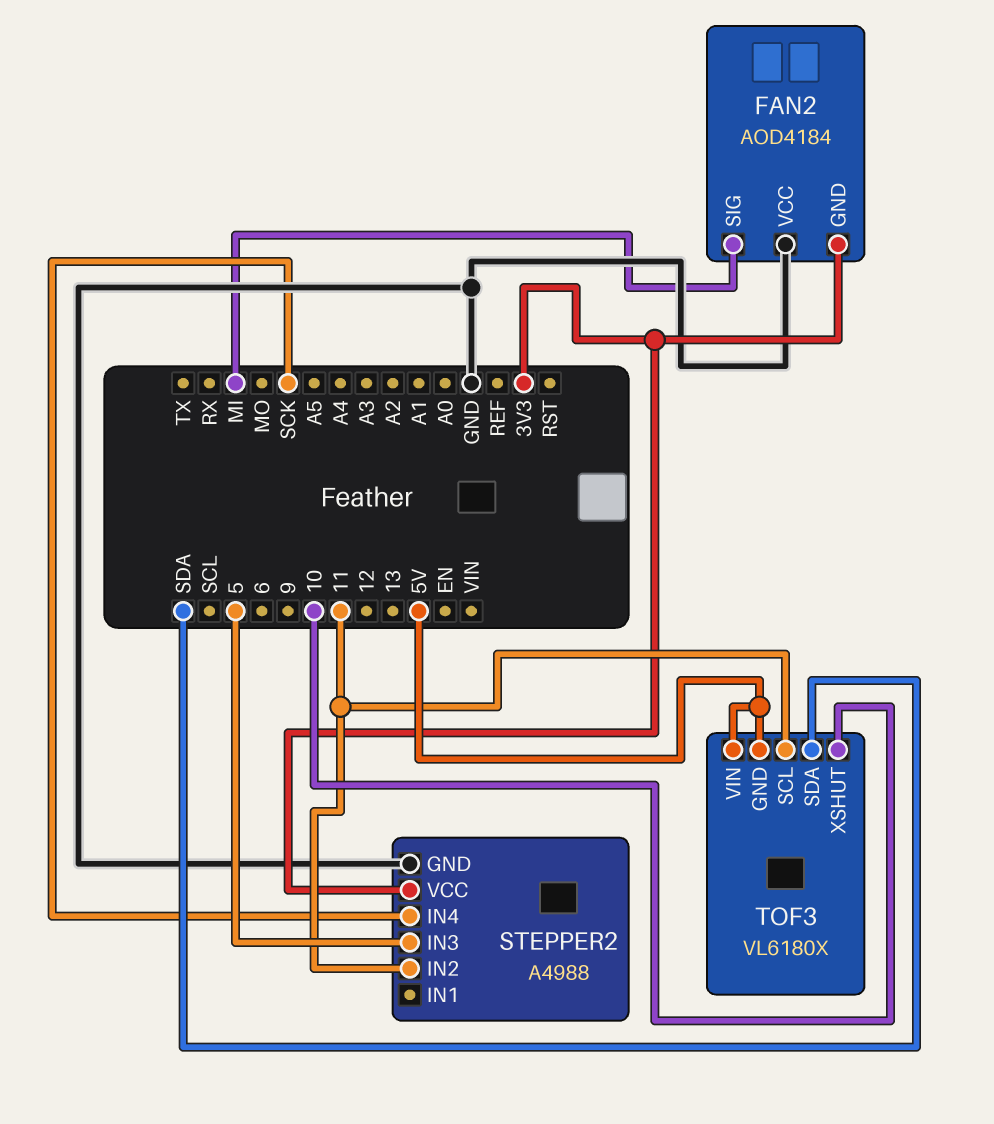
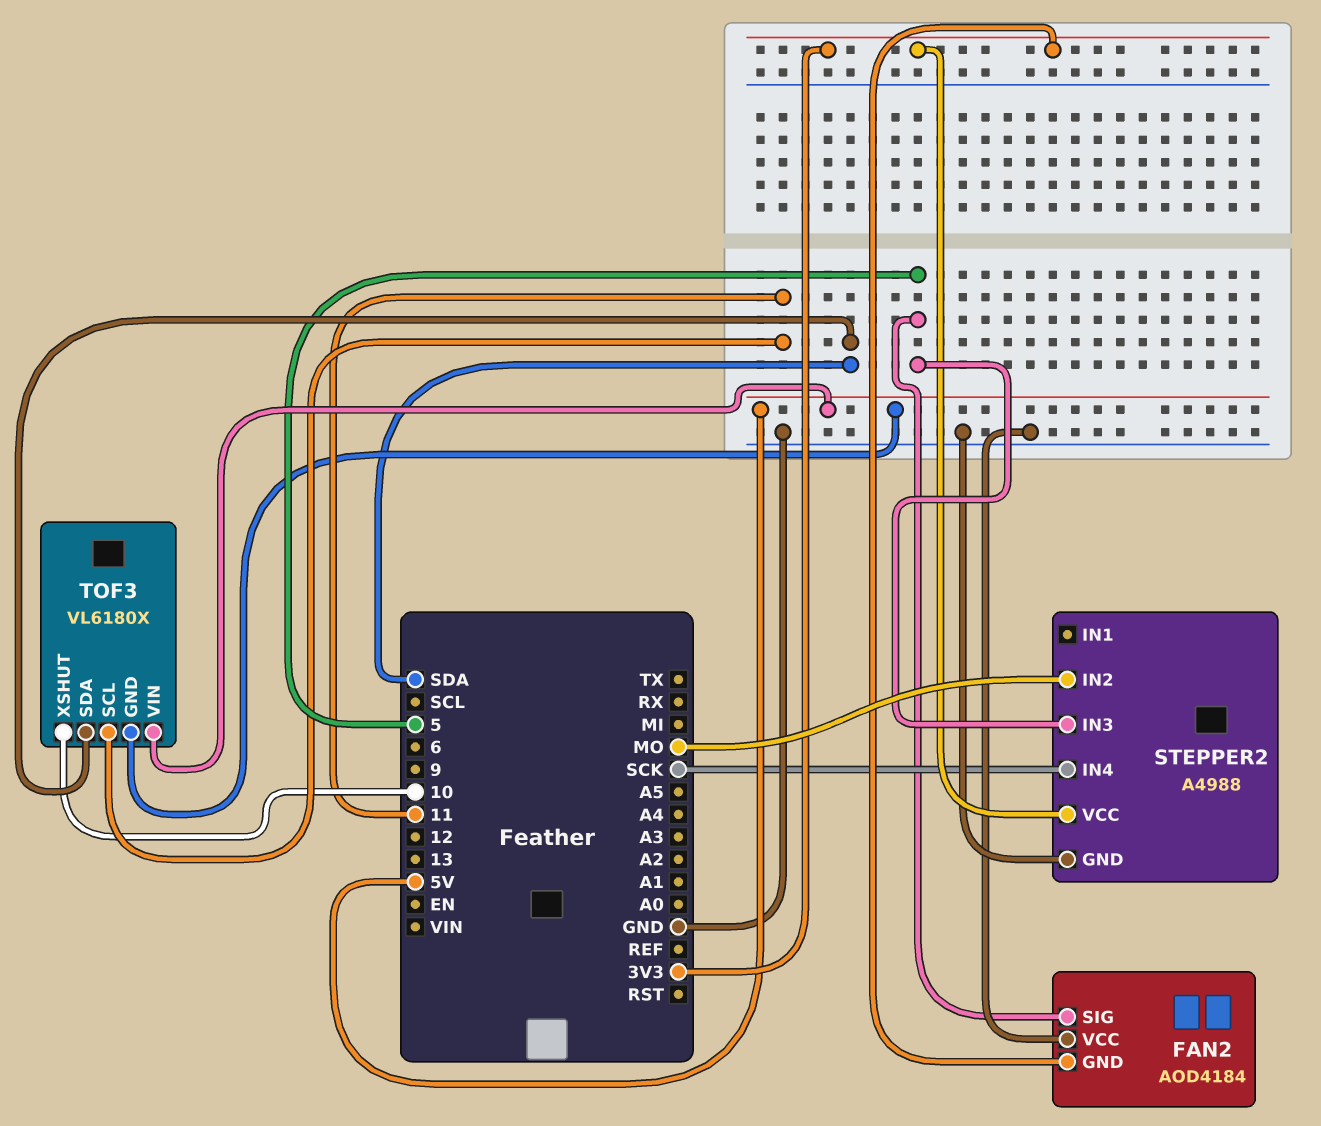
FAN2 pin SIG: MI -> 5
STEPPER2 pin IN2: 11 -> MO

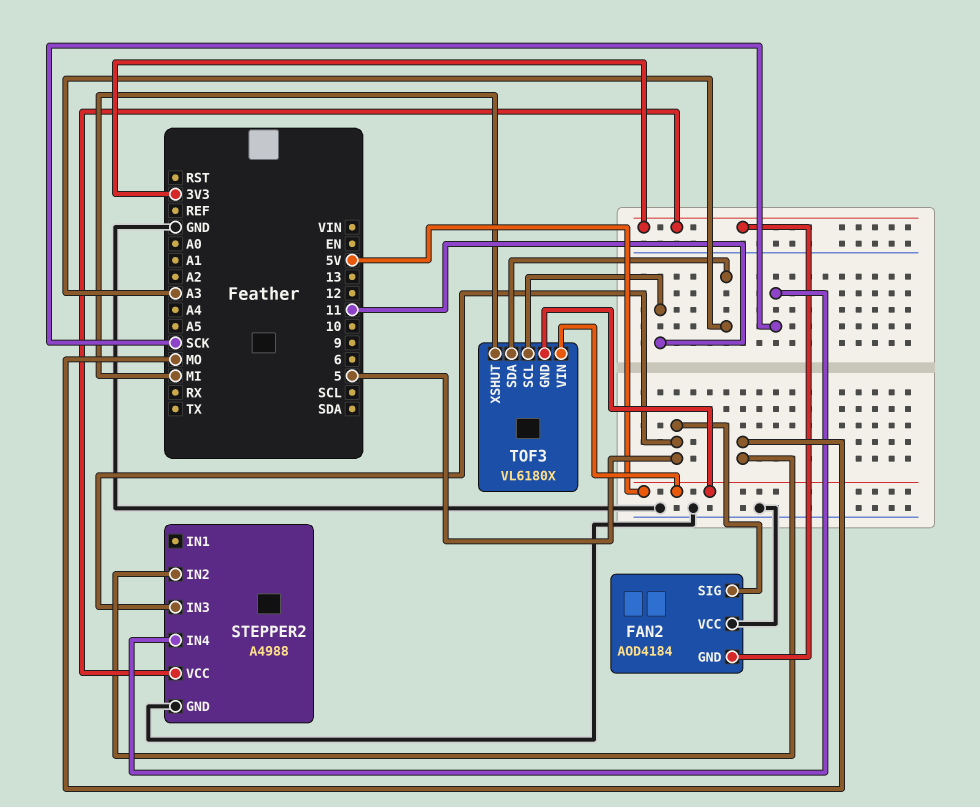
TOF3 pin SDA: SDA -> A3
TOF3 pin XSHUT: 10 -> MI

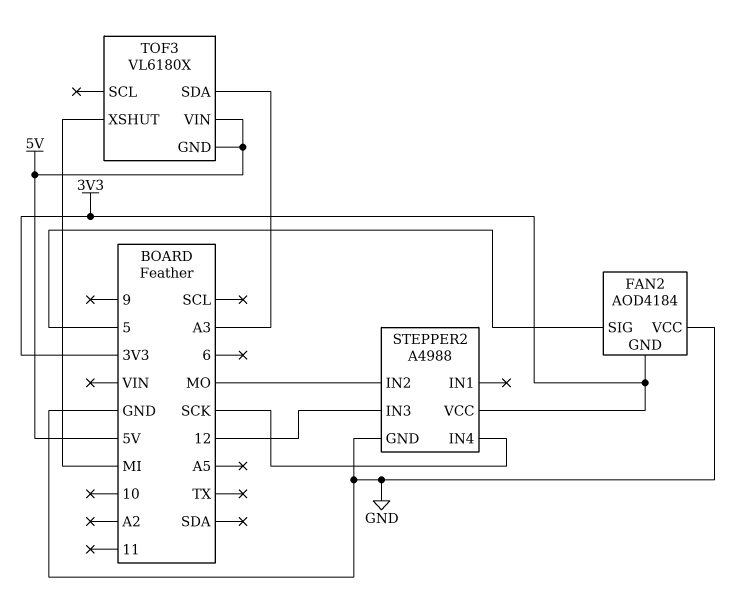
STEPPER2 pin IN3: 5 -> 12
TOF3 pin SCL: 11 -> none

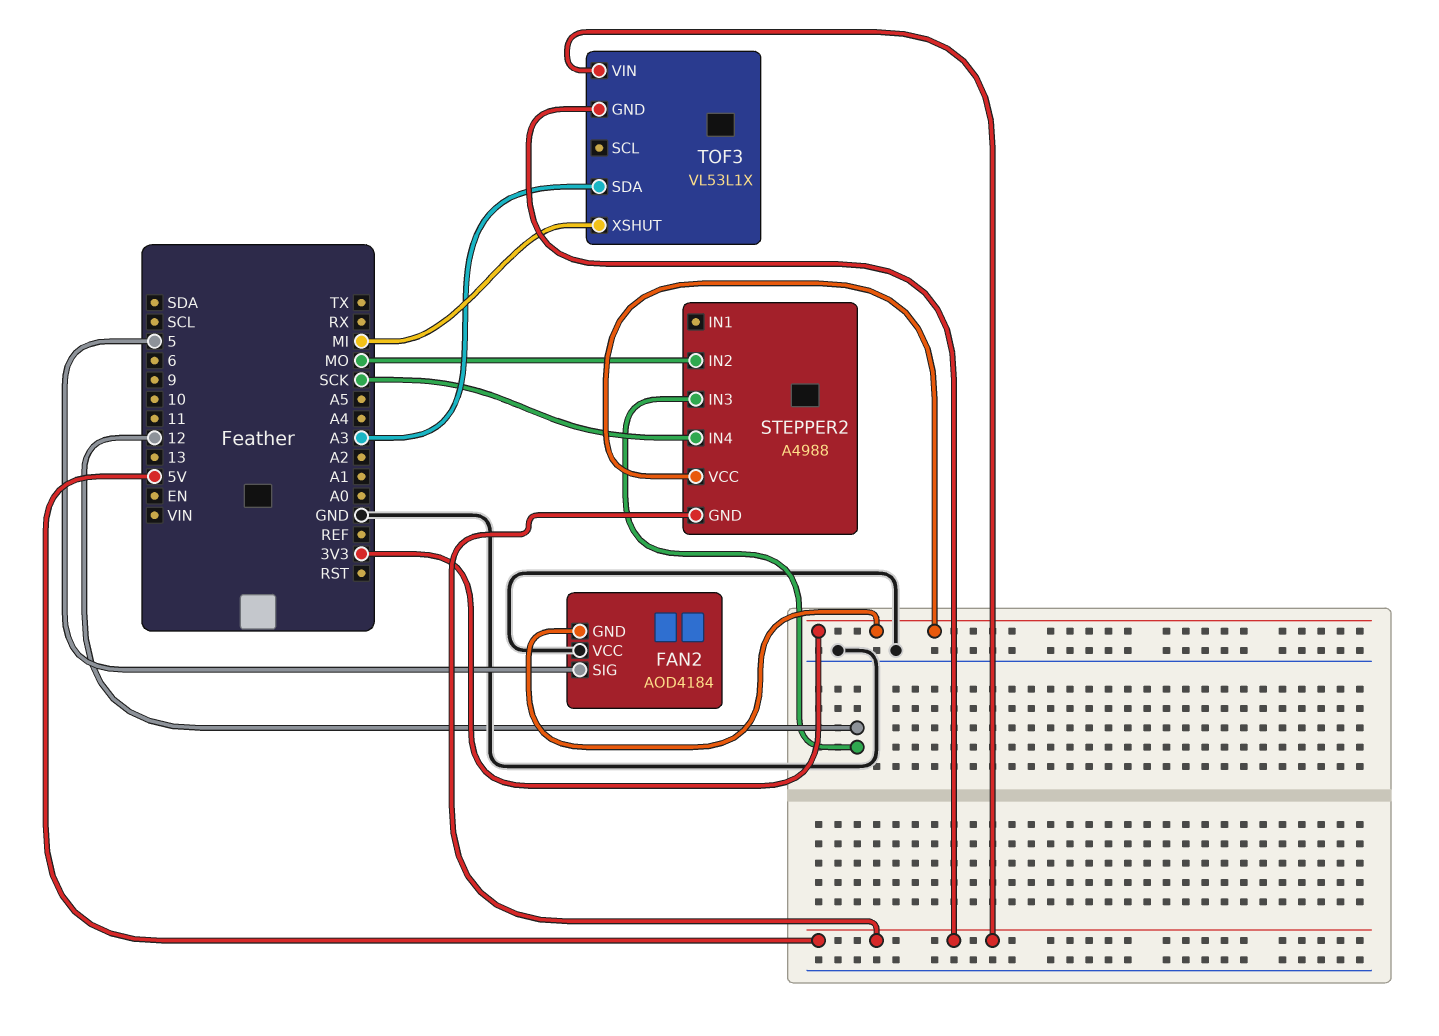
STEPPER2 pin GND: GND -> 5V
TOF3: VL6180X -> VL53L1X

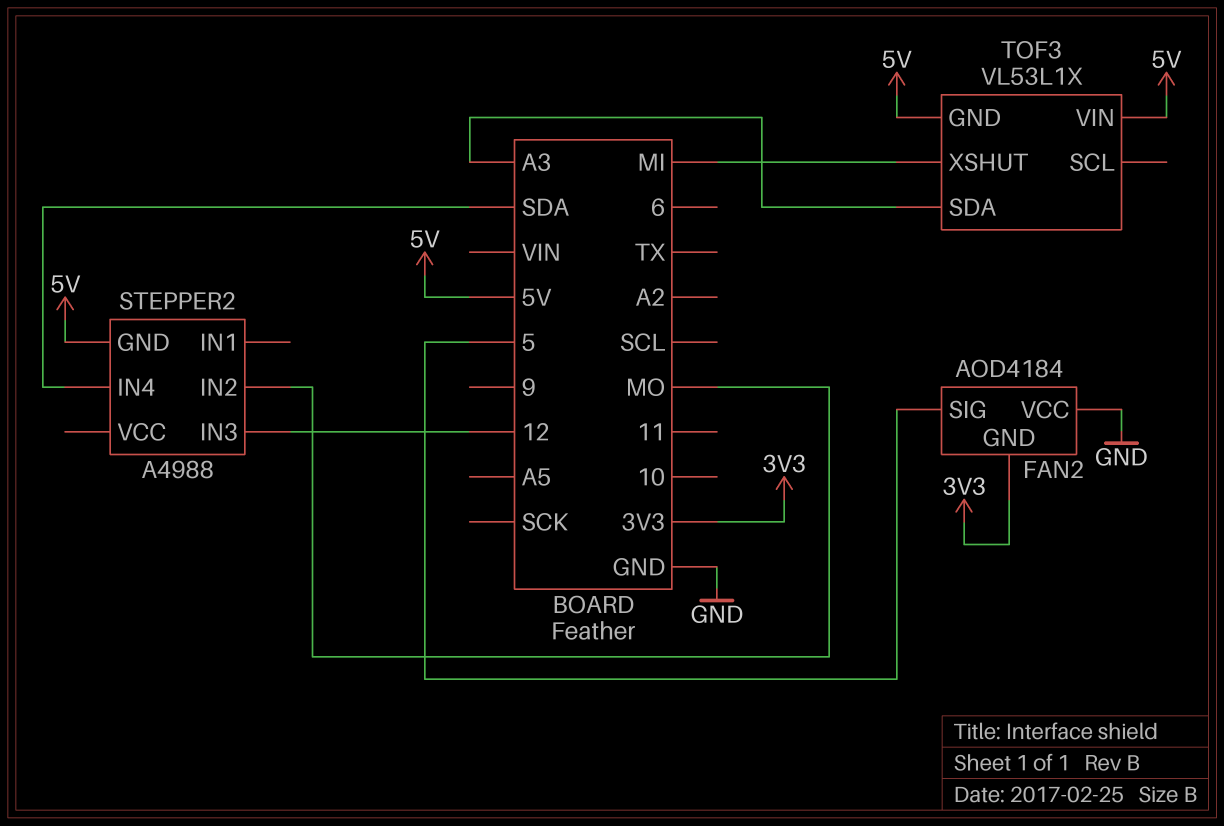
STEPPER2 pin IN4: SCK -> SDA
STEPPER2 pin VCC: 3V3 -> none

